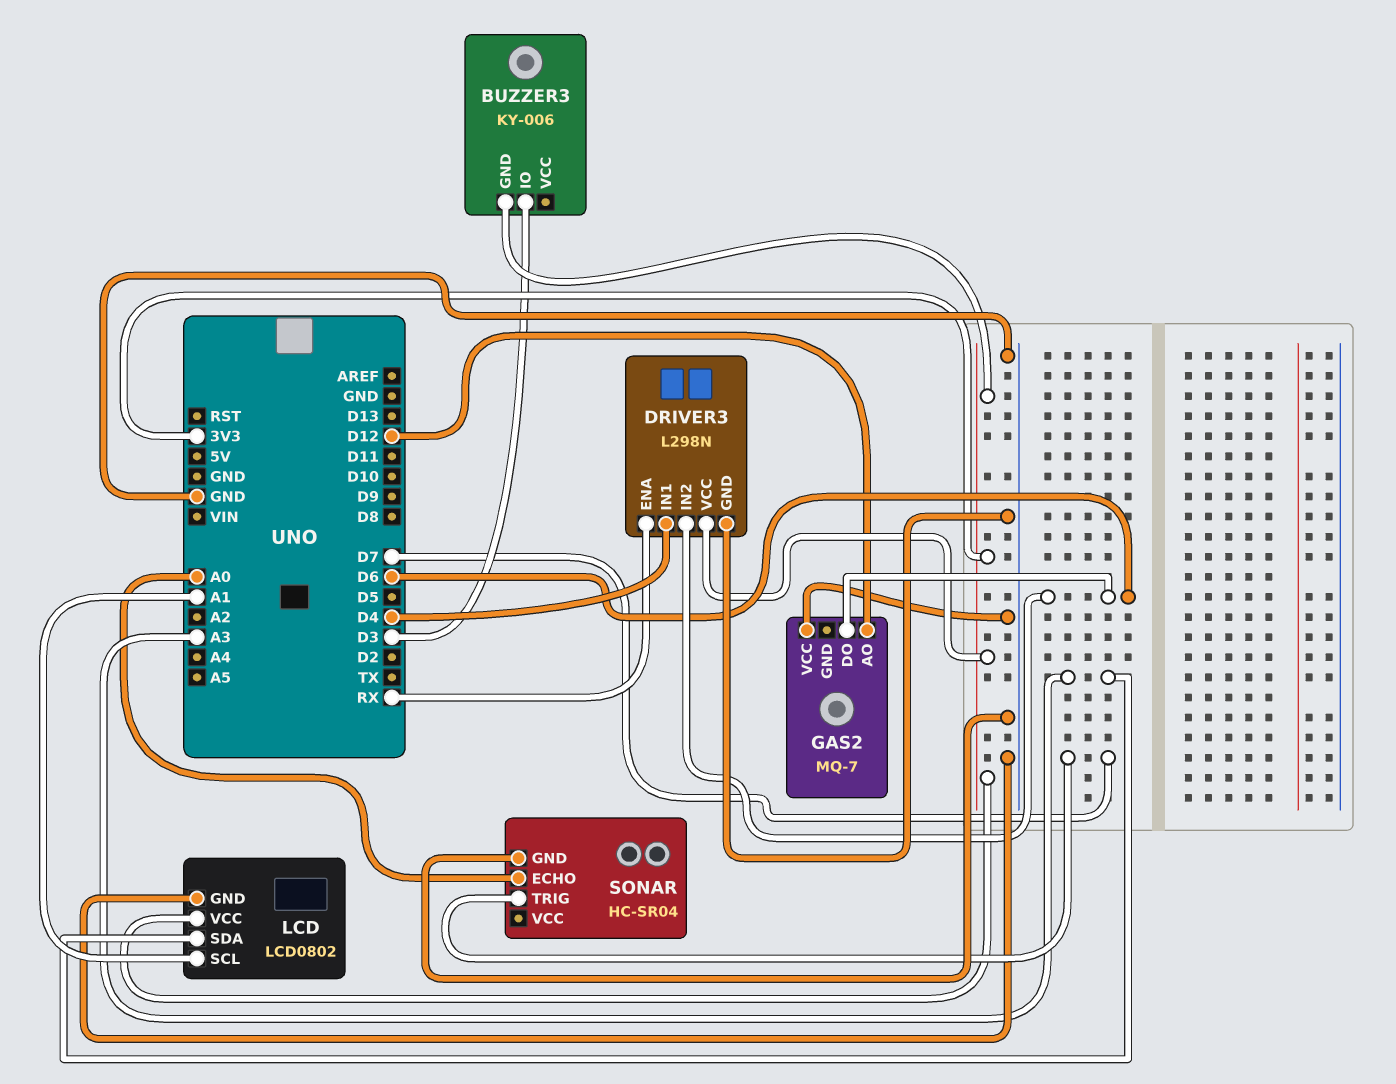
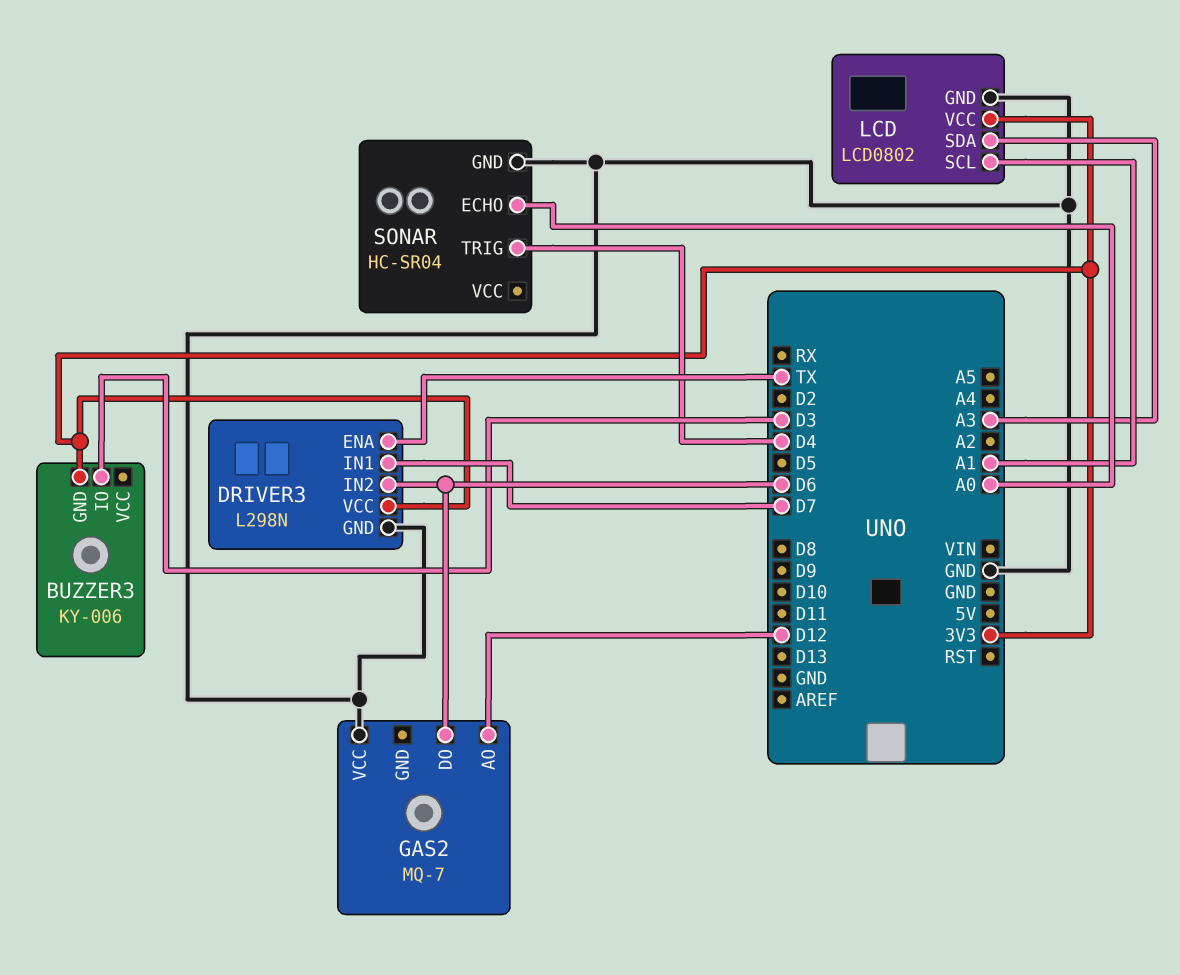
DRIVER3 pin ENA: RX -> TX
DRIVER3 pin IN1: D4 -> D7
SONAR pin TRIG: D7 -> D4

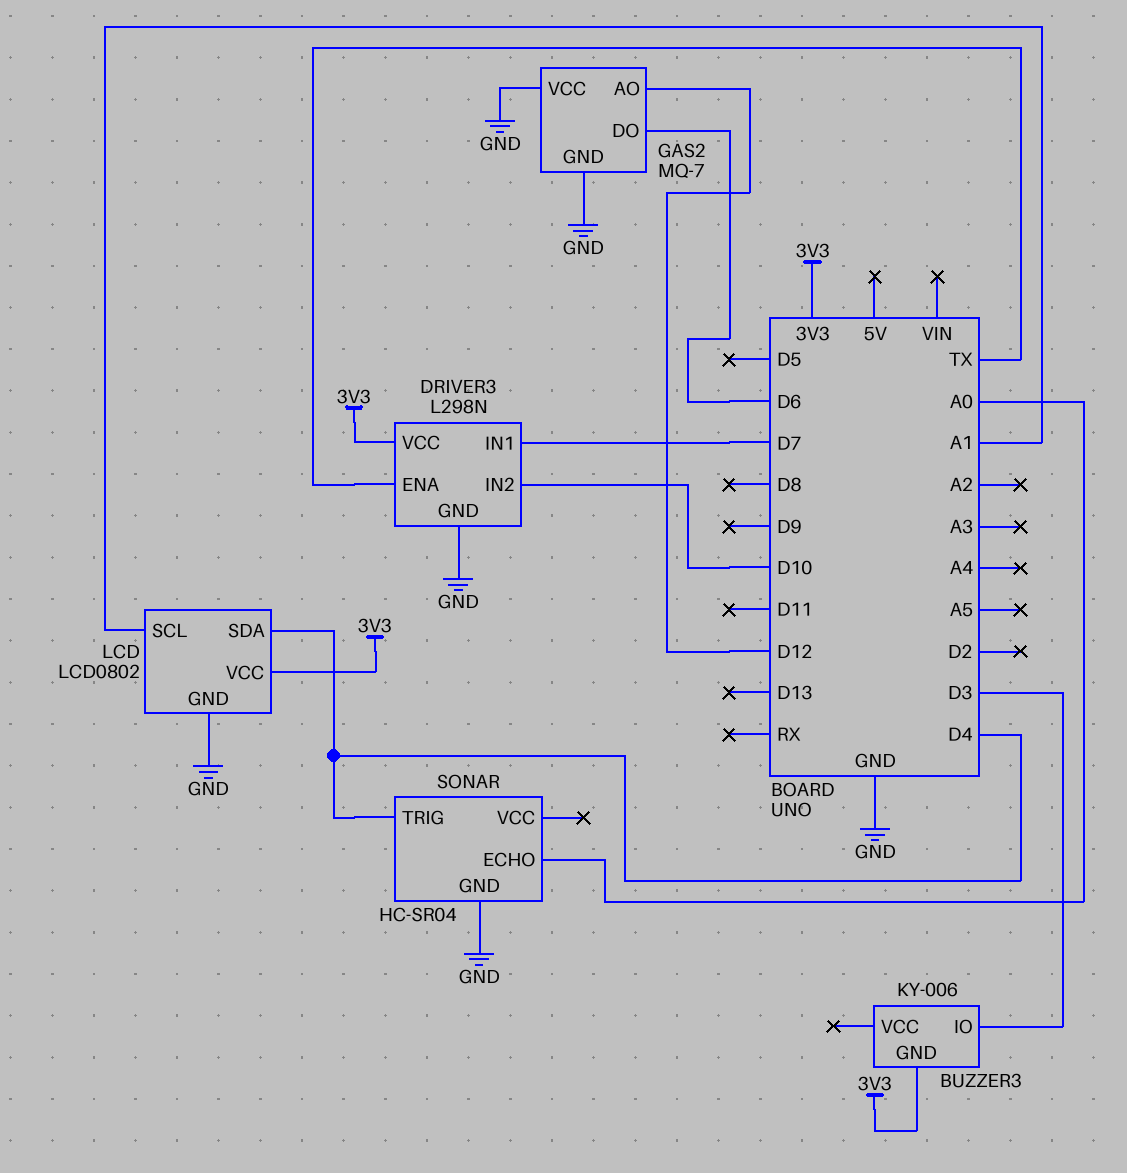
DRIVER3 pin IN2: D6 -> D10
GAS2 pin GND: none -> GND
LCD pin SDA: A3 -> D4

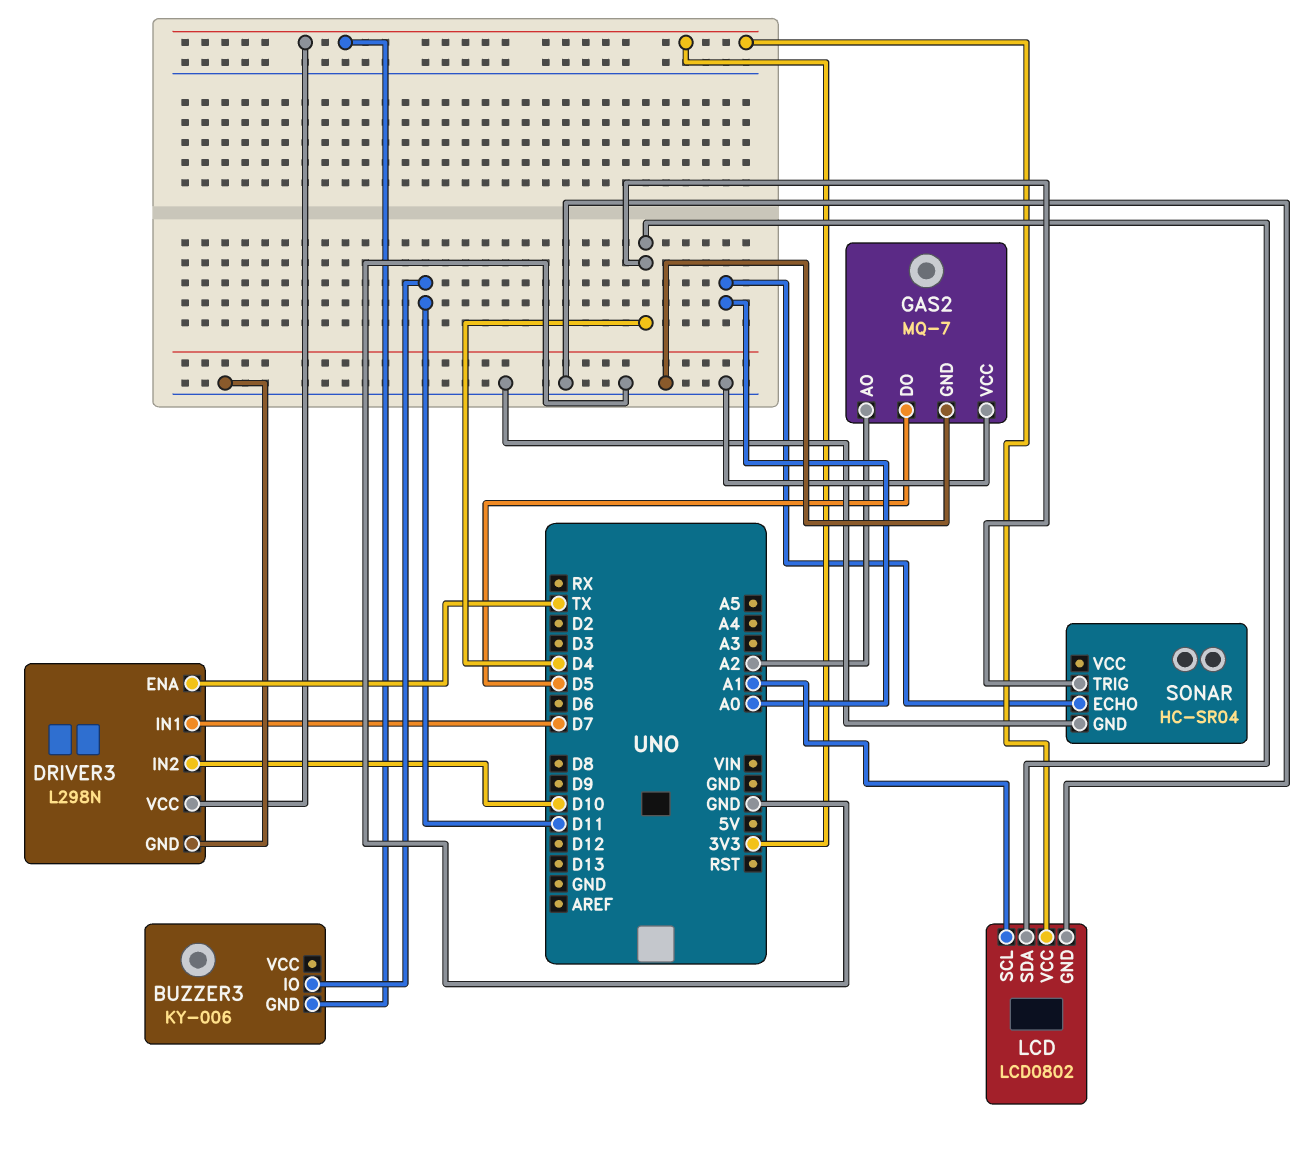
BUZZER3 pin IO: D3 -> D11
GAS2 pin AO: D12 -> A2
GAS2 pin DO: D6 -> D5

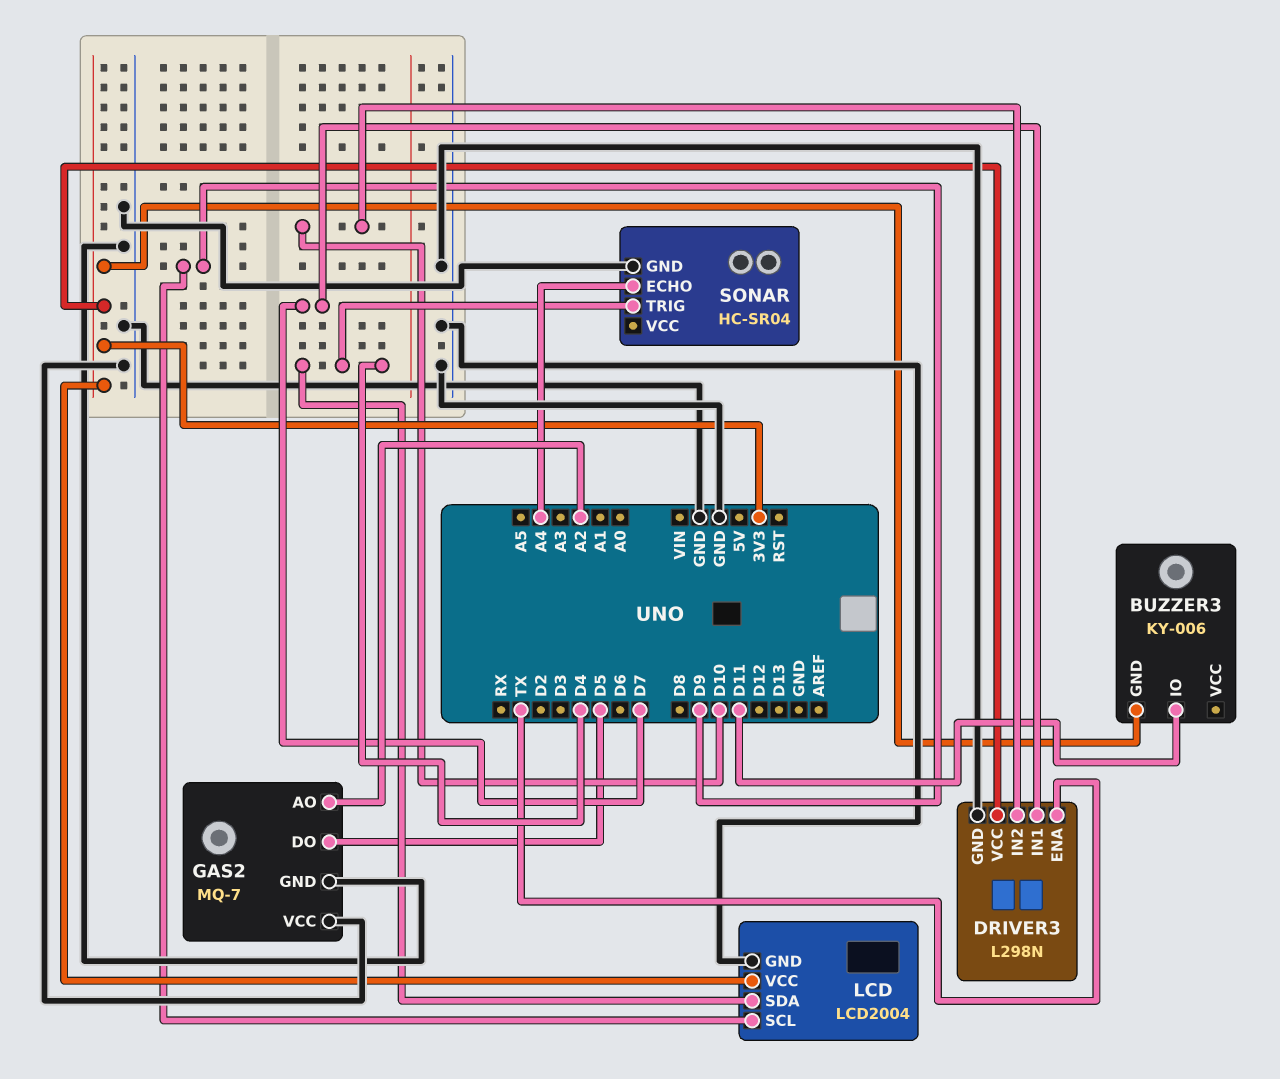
LCD: LCD0802 -> LCD2004
LCD pin SCL: A1 -> D9
SONAR pin ECHO: A0 -> A4

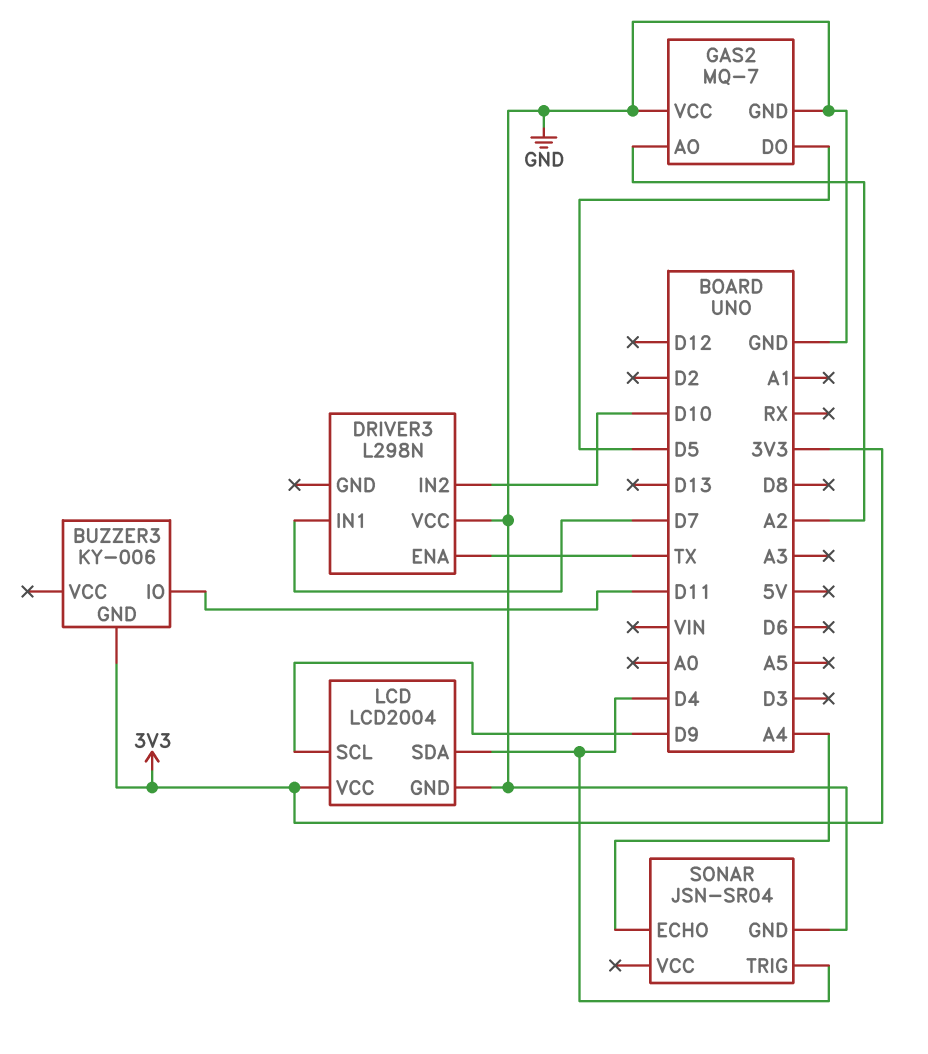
DRIVER3 pin GND: GND -> none
DRIVER3 pin VCC: 3V3 -> GND
SONAR: HC-SR04 -> JSN-SR04

